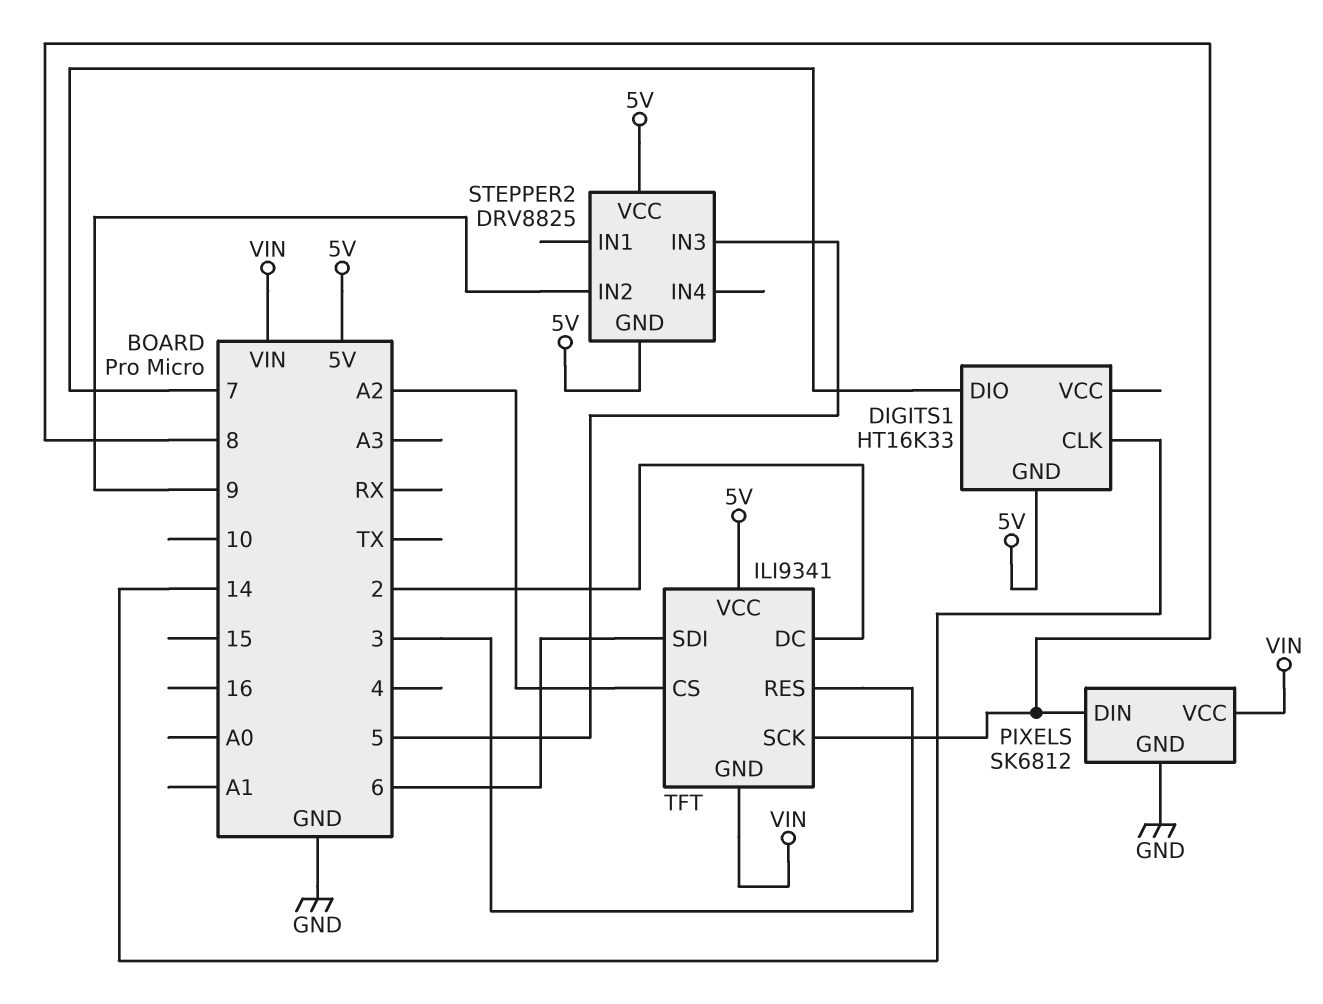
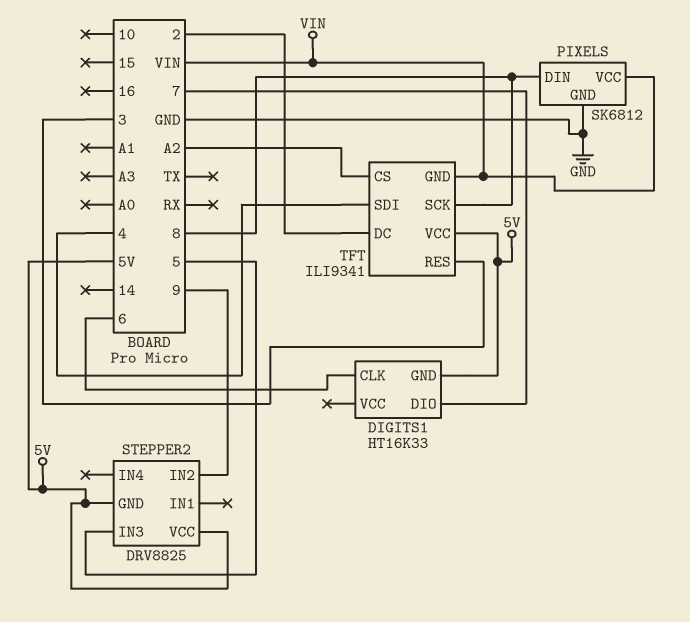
DIGITS1 pin CLK: 14 -> 6
TFT pin SDI: 6 -> 4

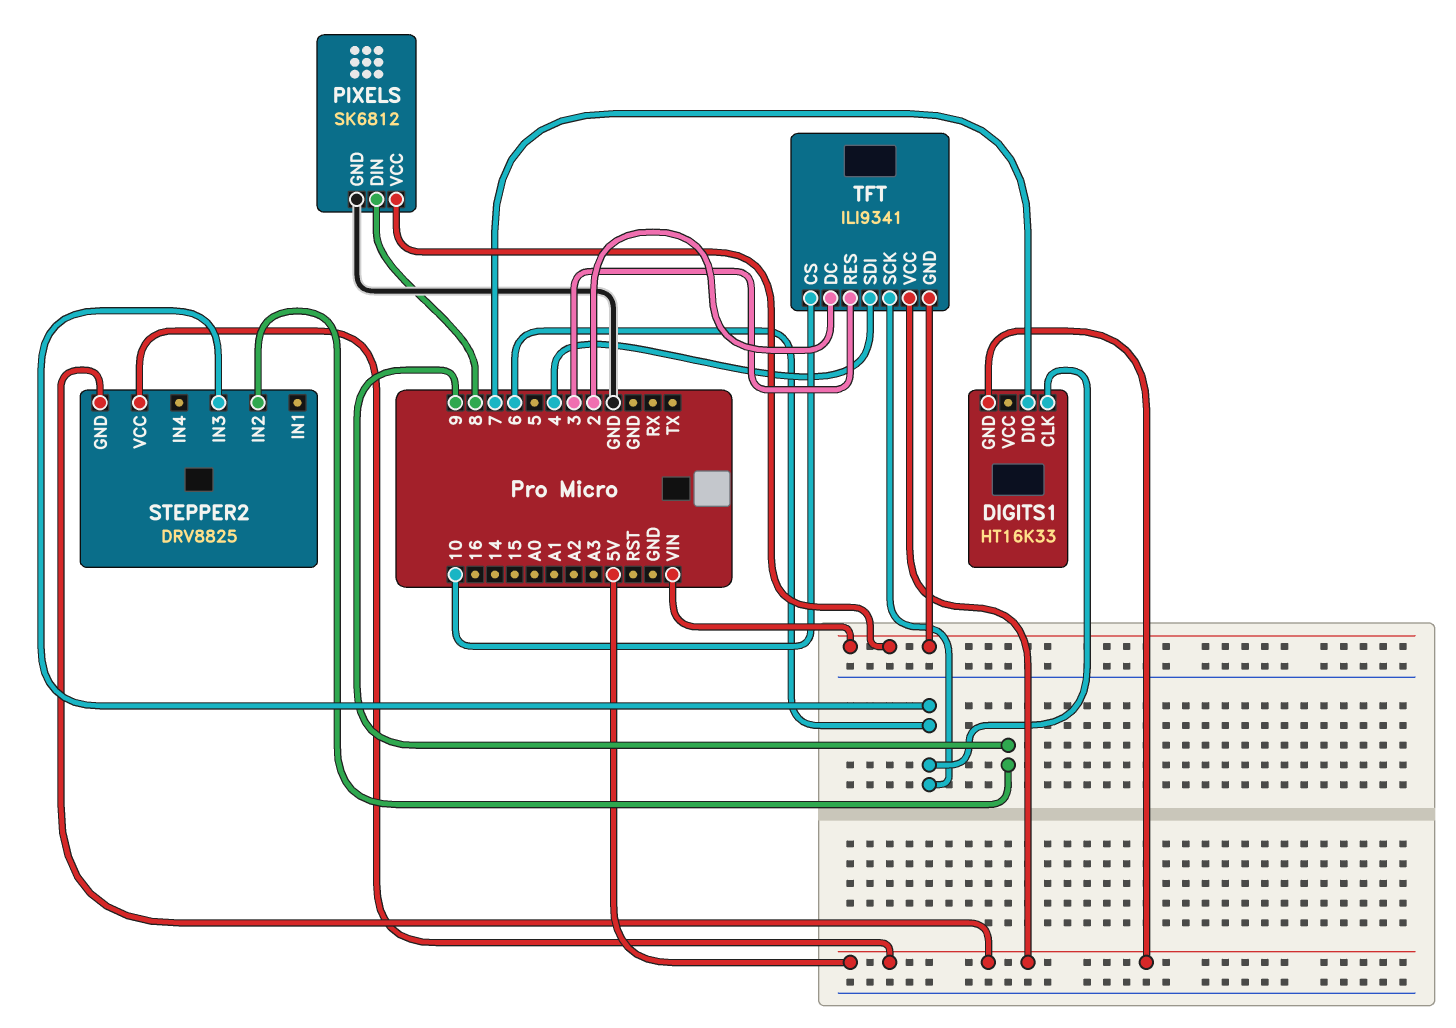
STEPPER2 pin IN3: 5 -> 6
TFT pin CS: A2 -> 10
TFT pin SCK: 8 -> 6

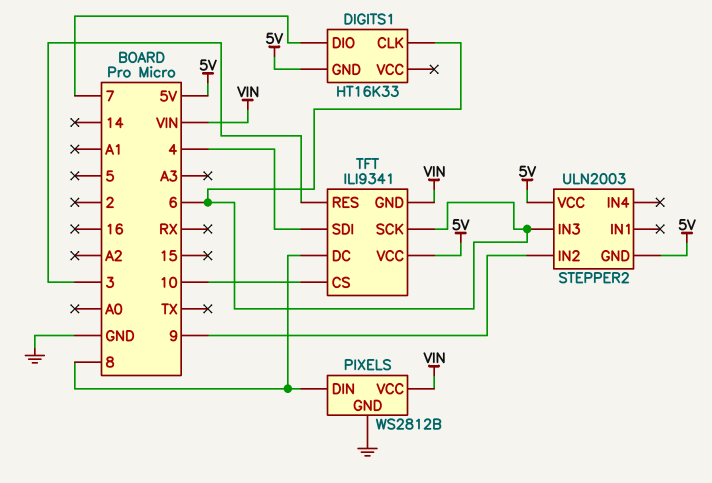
PIXELS: SK6812 -> WS2812B
STEPPER2: DRV8825 -> ULN2003
TFT pin DC: 2 -> 8

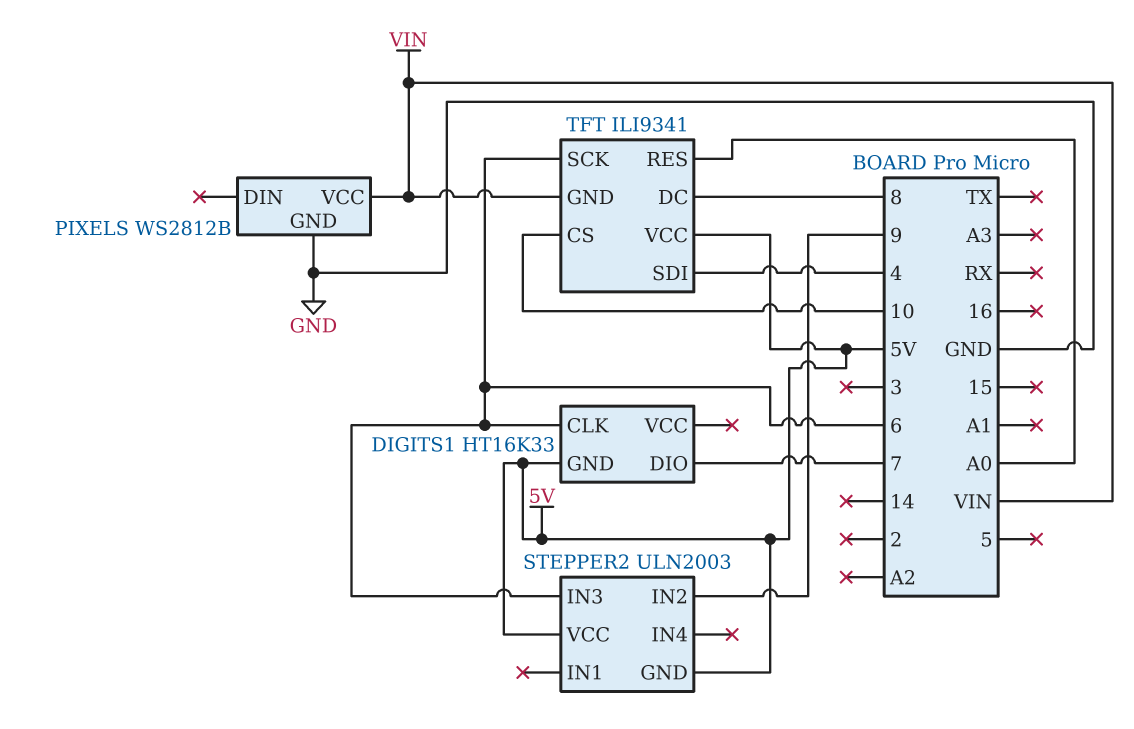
PIXELS pin DIN: 8 -> none
TFT pin RES: 3 -> A0

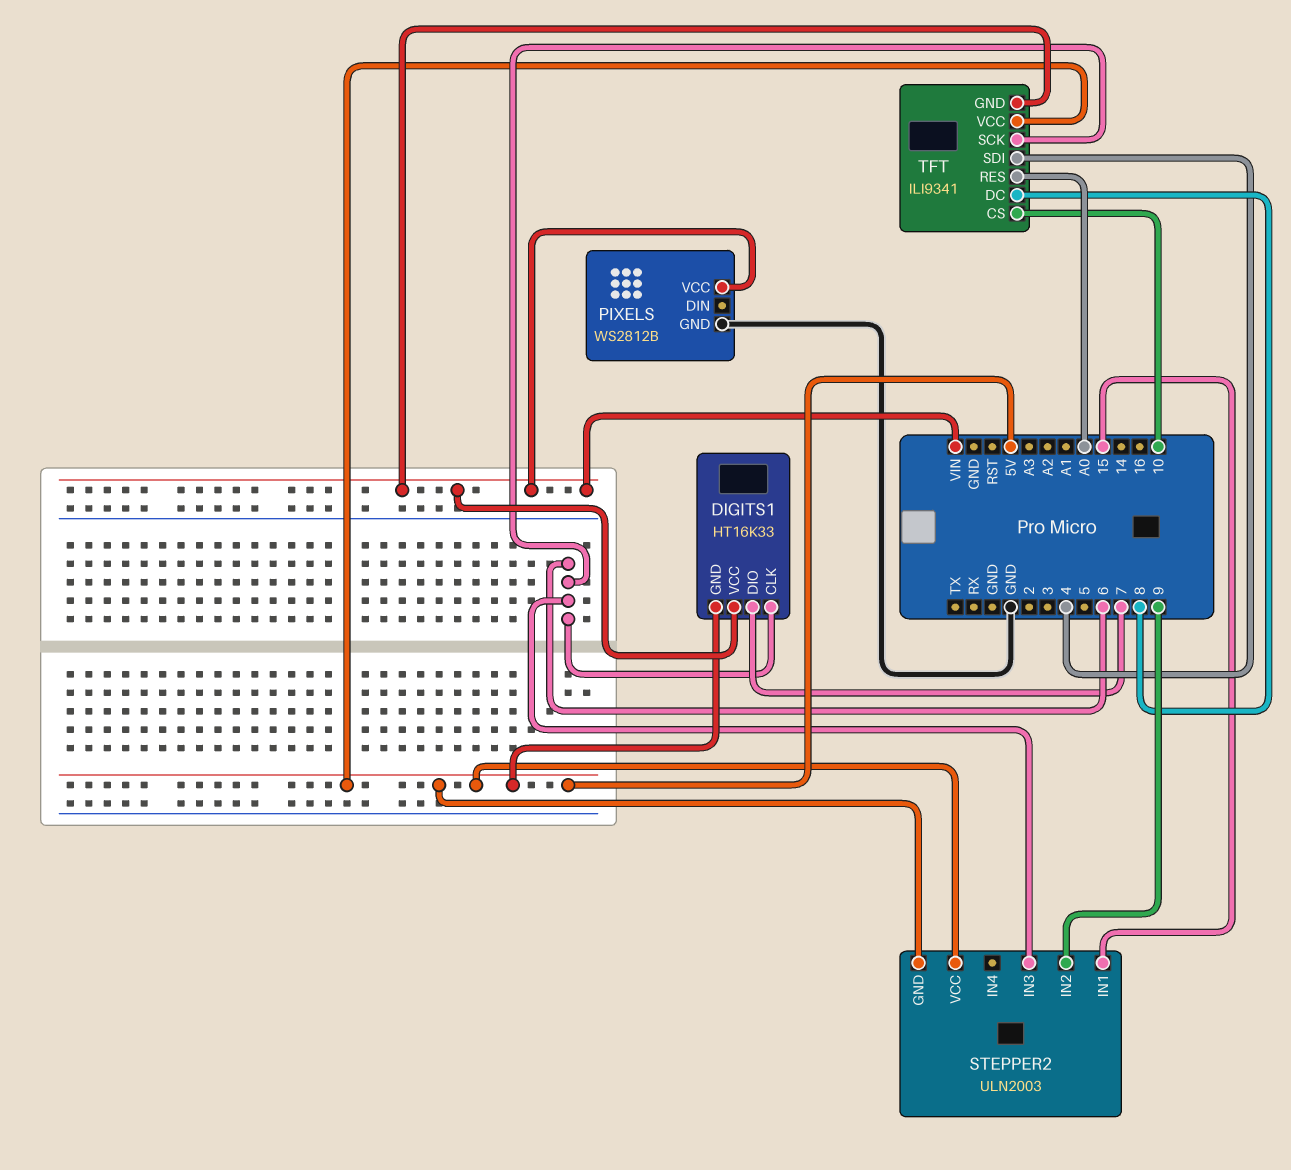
DIGITS1 pin VCC: none -> VIN
STEPPER2 pin IN1: none -> 15

